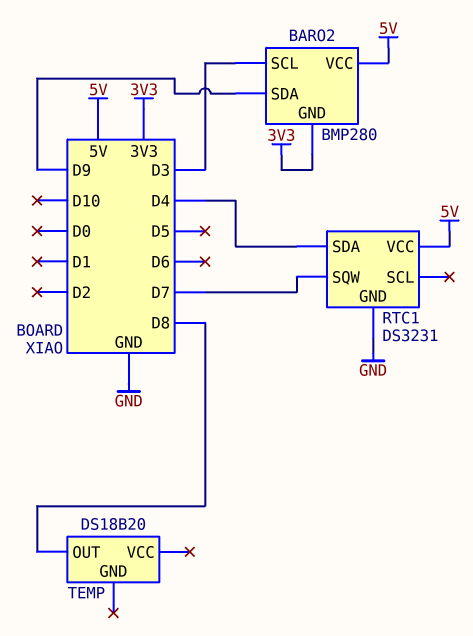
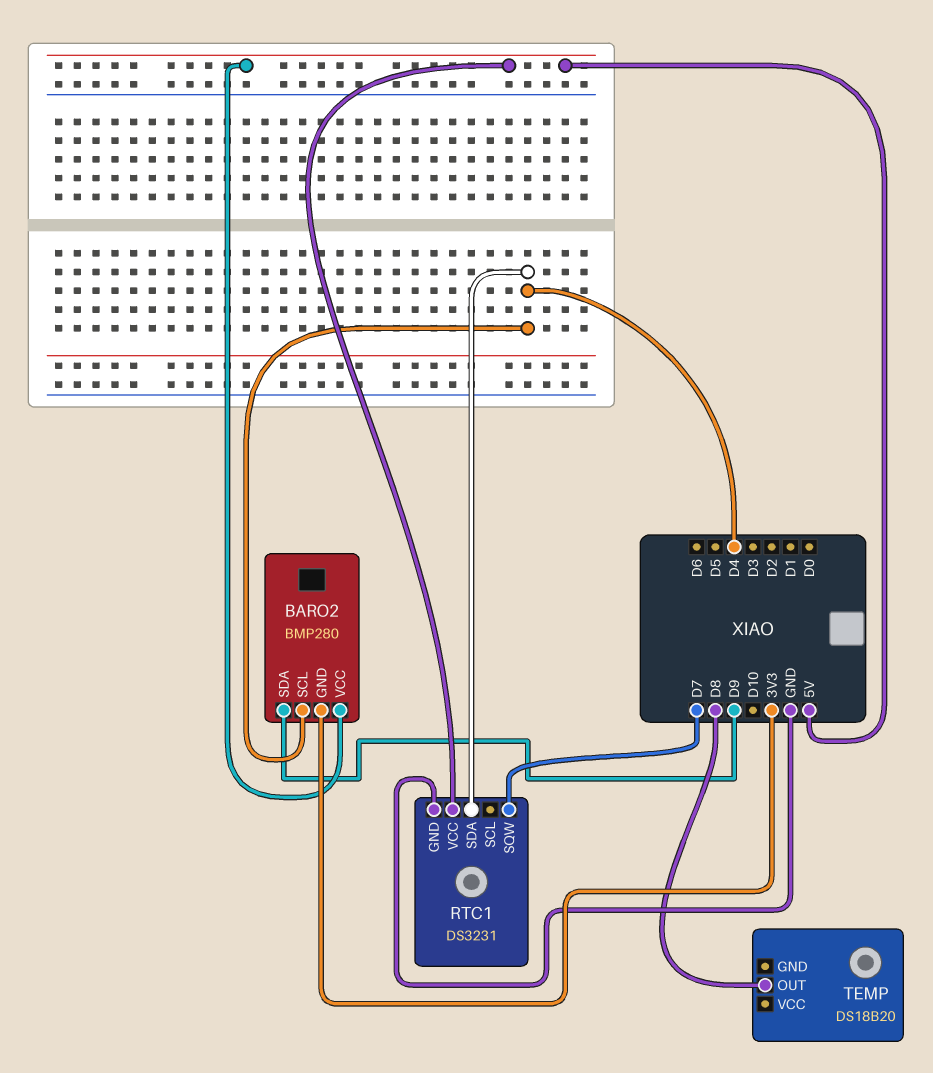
BARO2 pin SCL: D3 -> D4

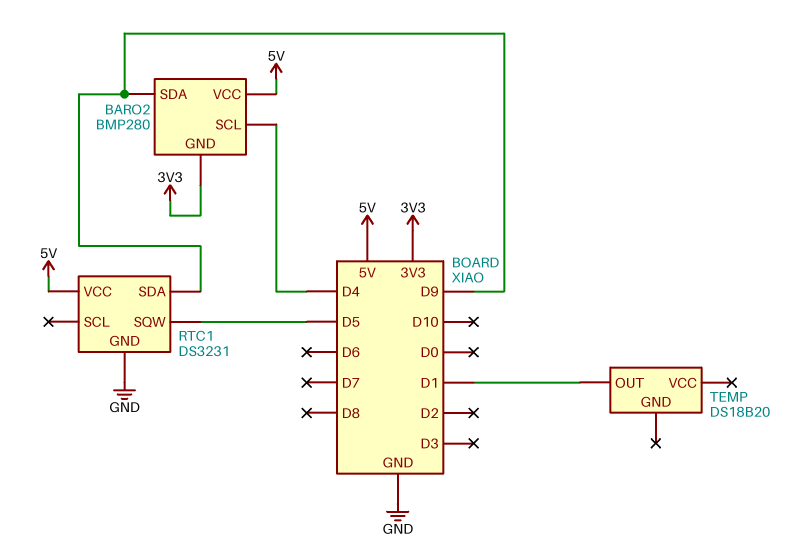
RTC1 pin SDA: D4 -> D9
RTC1 pin SQW: D7 -> D5
TEMP pin OUT: D8 -> D1

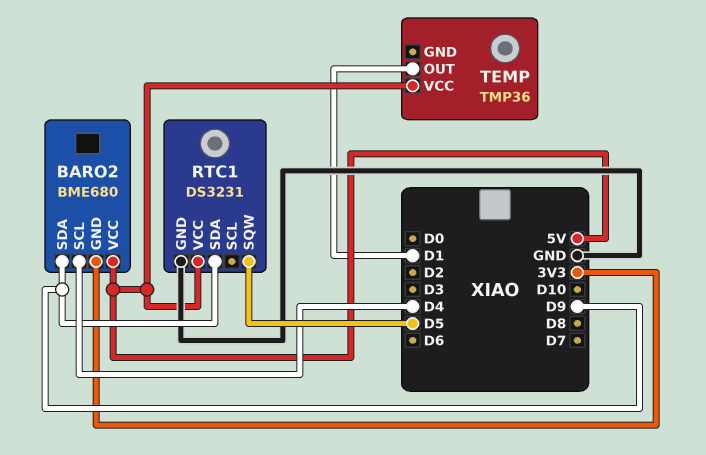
BARO2: BMP280 -> BME680
TEMP: DS18B20 -> TMP36
TEMP pin VCC: none -> 5V

